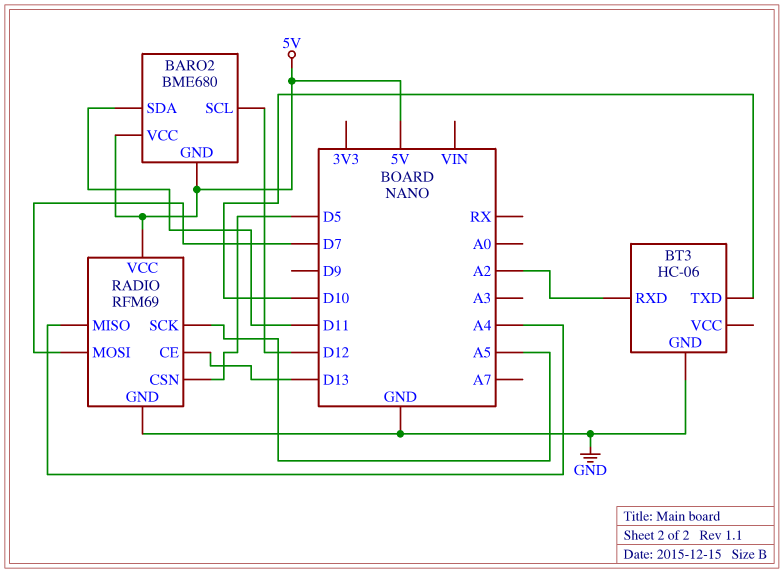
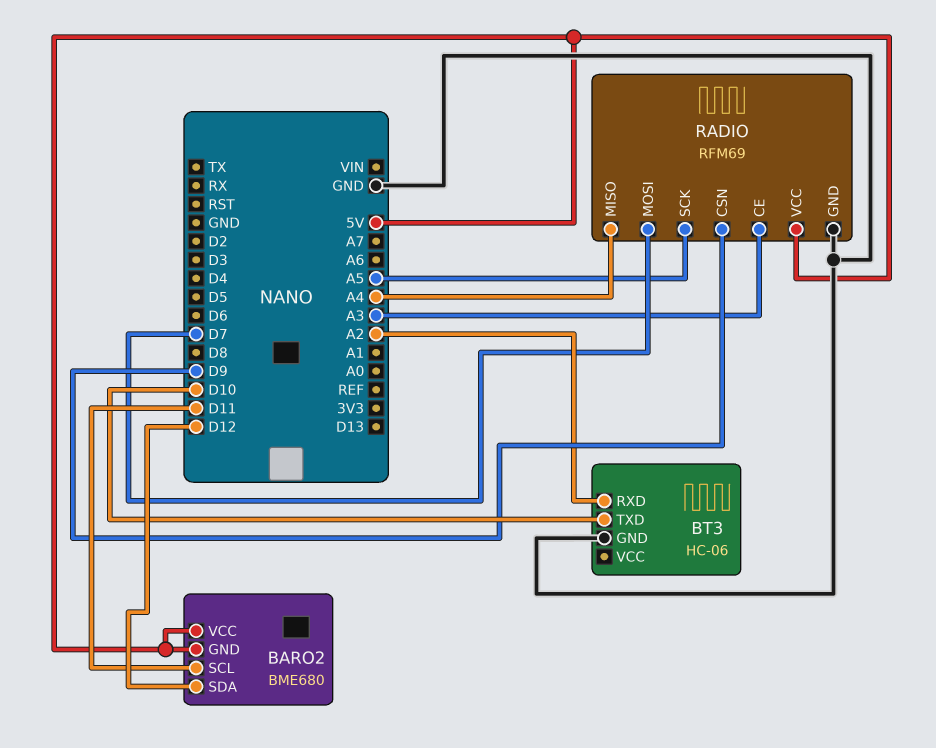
BARO2 pin SCL: D12 -> D11
BARO2 pin SDA: D11 -> D12
RADIO pin CE: D13 -> A3
RADIO pin CSN: D5 -> D9

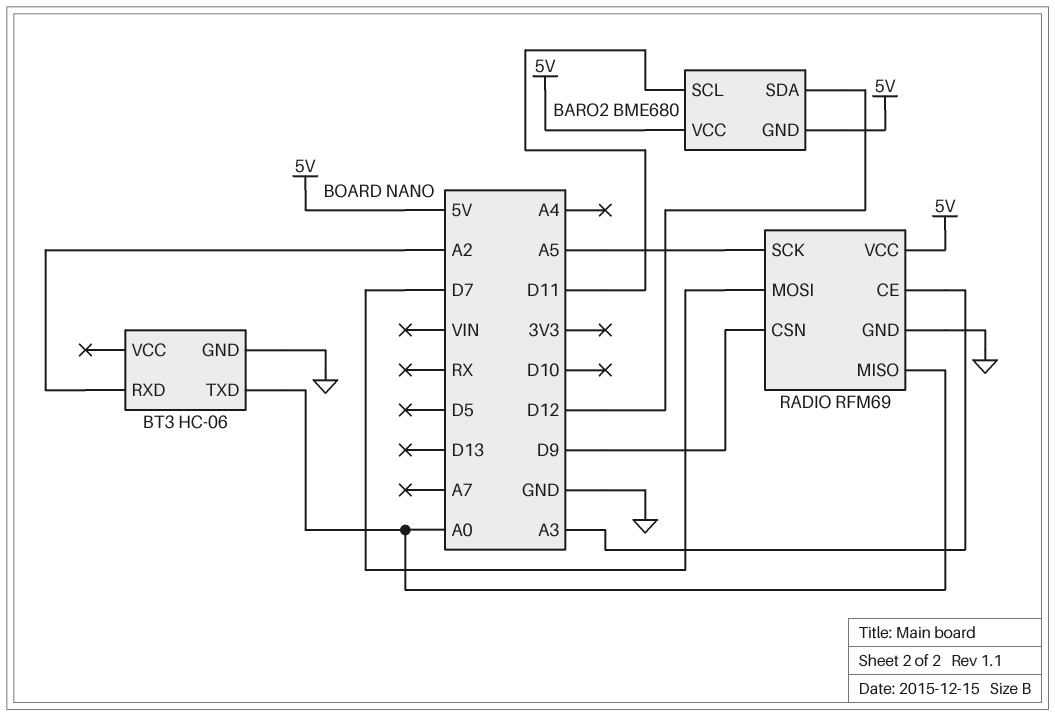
BT3 pin TXD: D10 -> A0
RADIO pin MISO: A4 -> A0

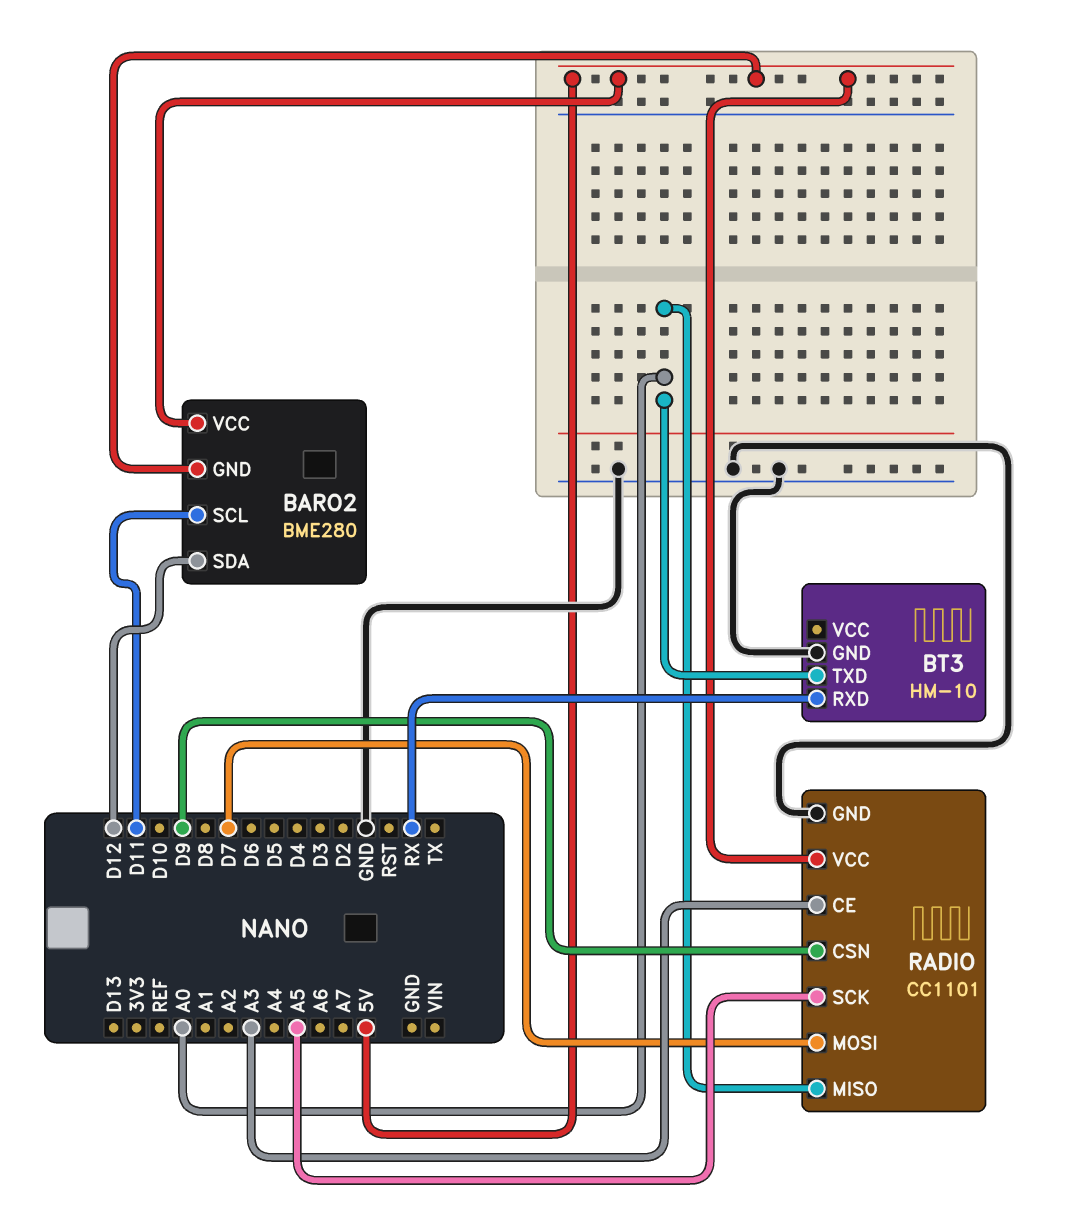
BARO2: BME680 -> BME280
BT3: HC-06 -> HM-10
BT3 pin RXD: A2 -> RX
RADIO: RFM69 -> CC1101

